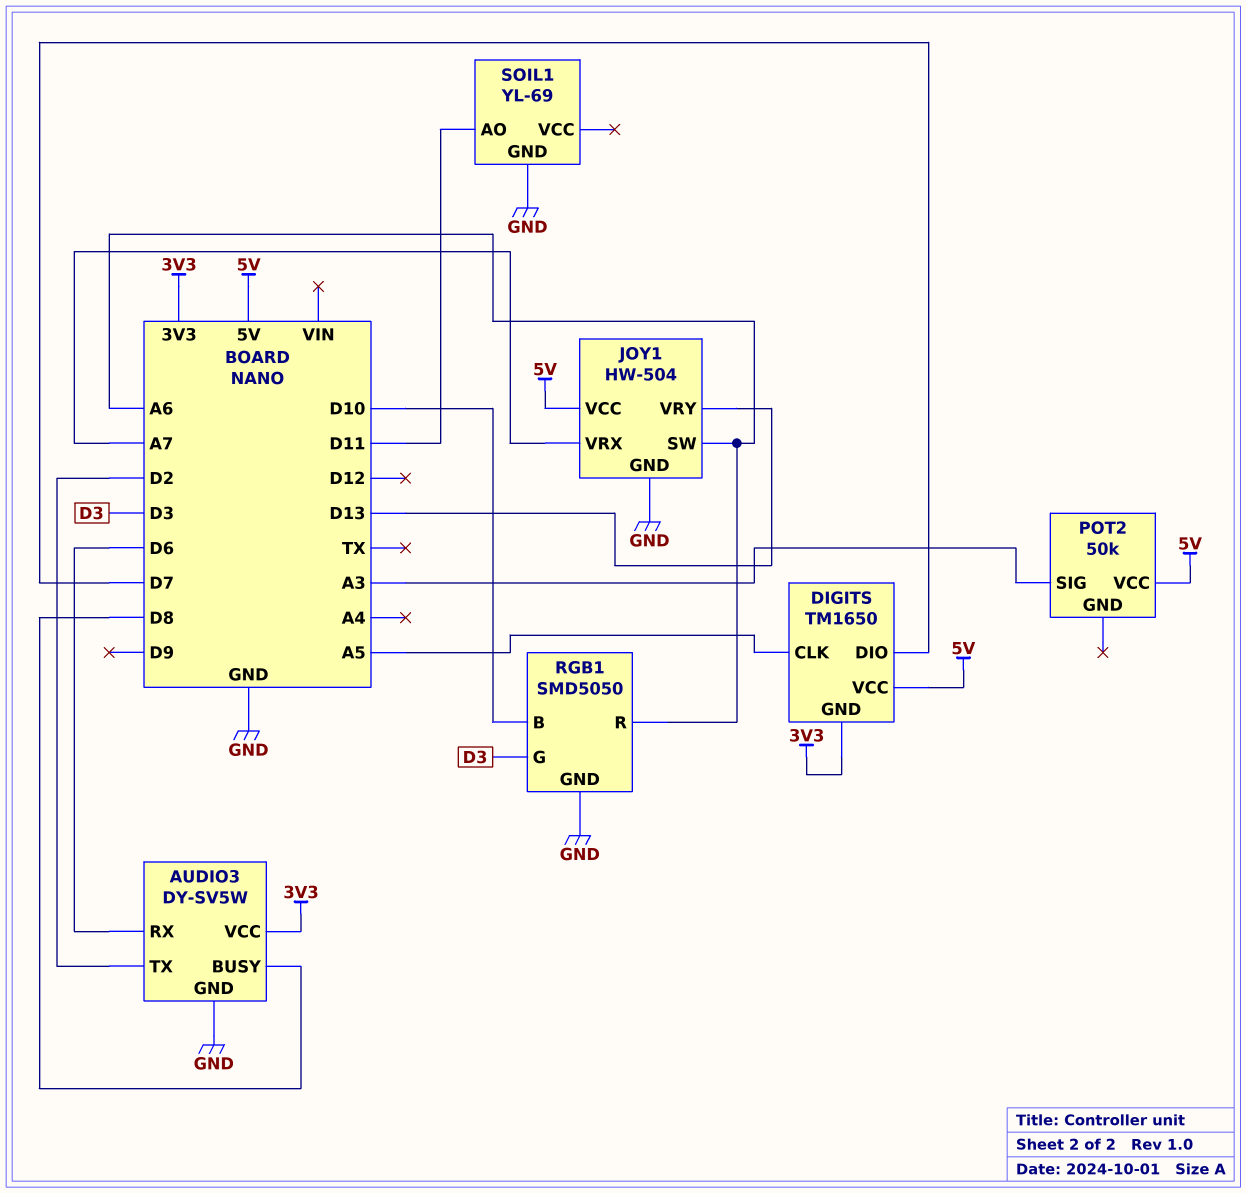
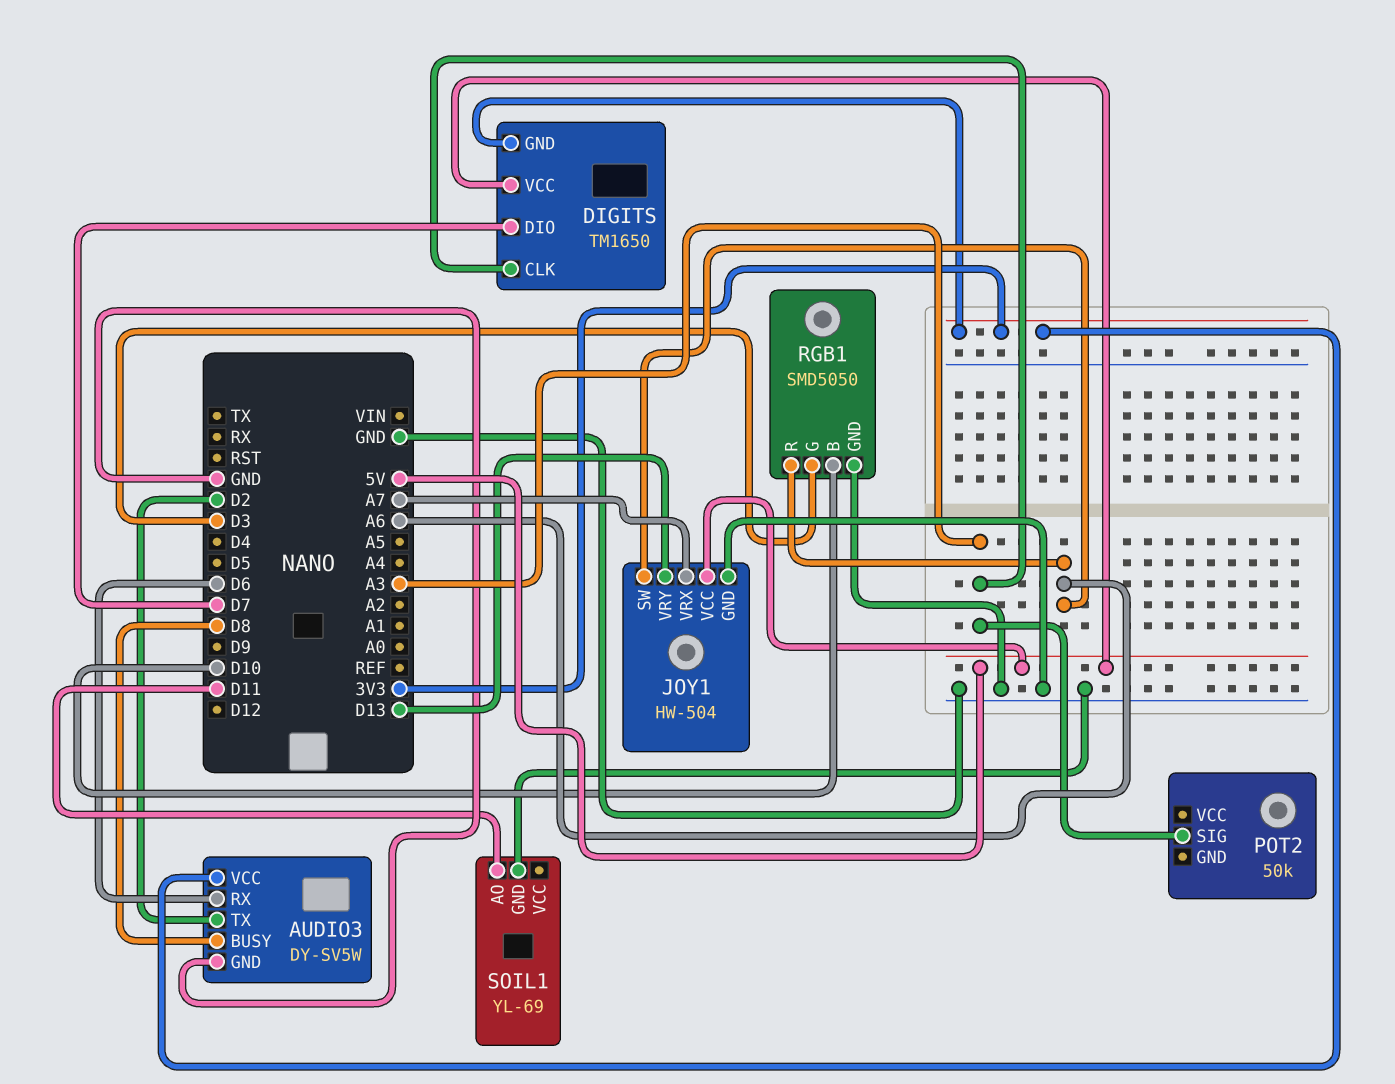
DIGITS pin CLK: A5 -> A3
POT2 pin VCC: 5V -> none

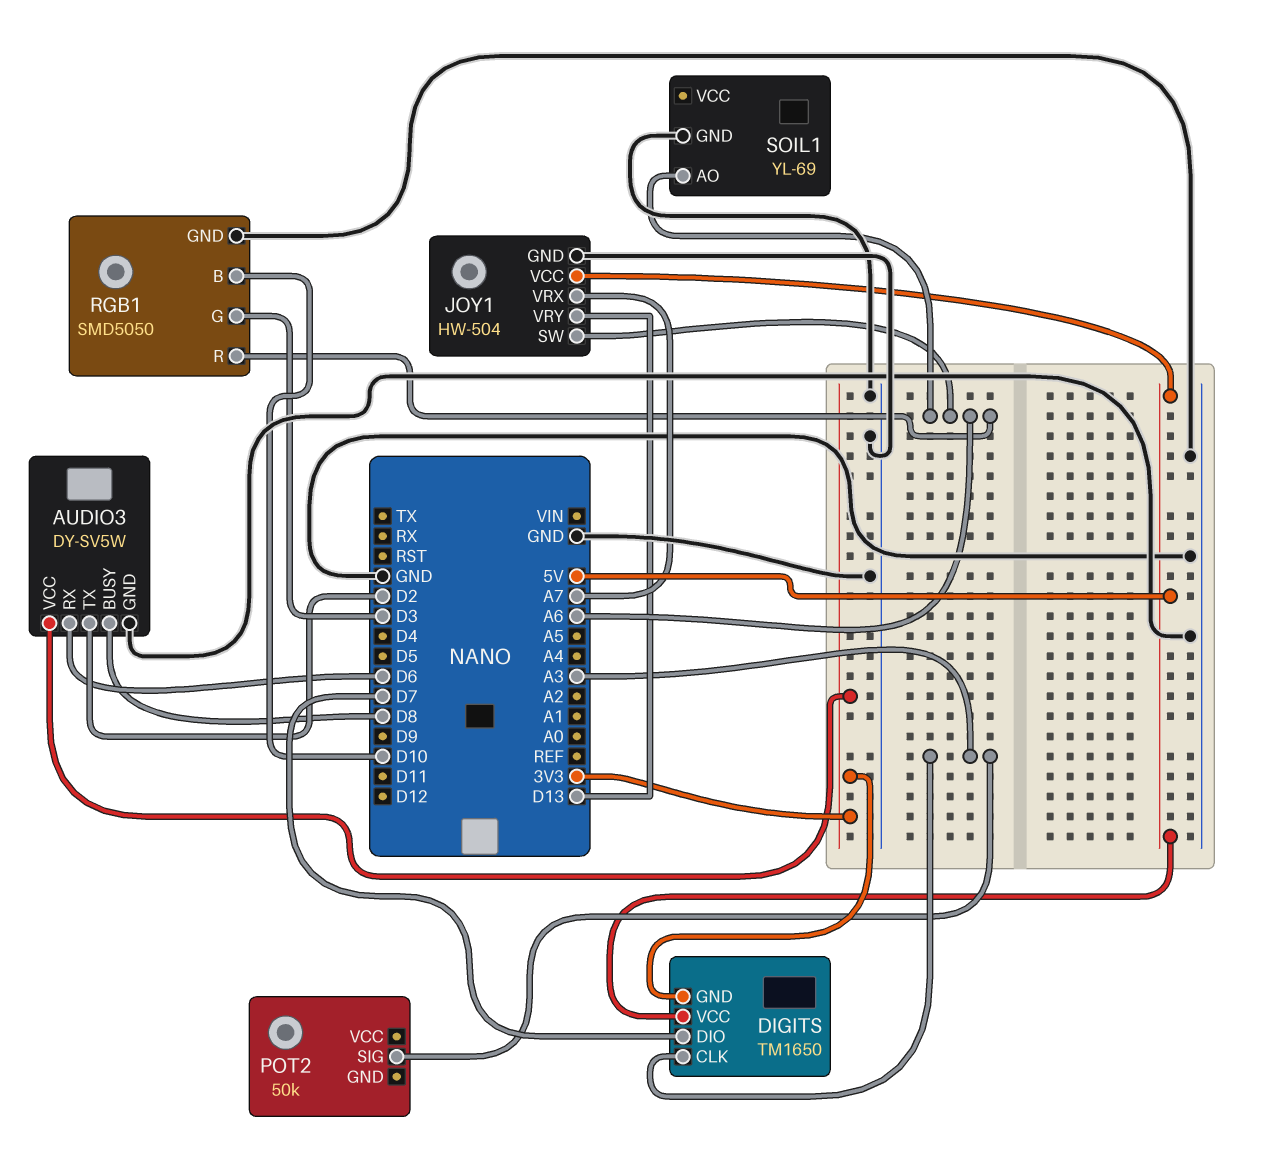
SOIL1 pin AO: D11 -> A6

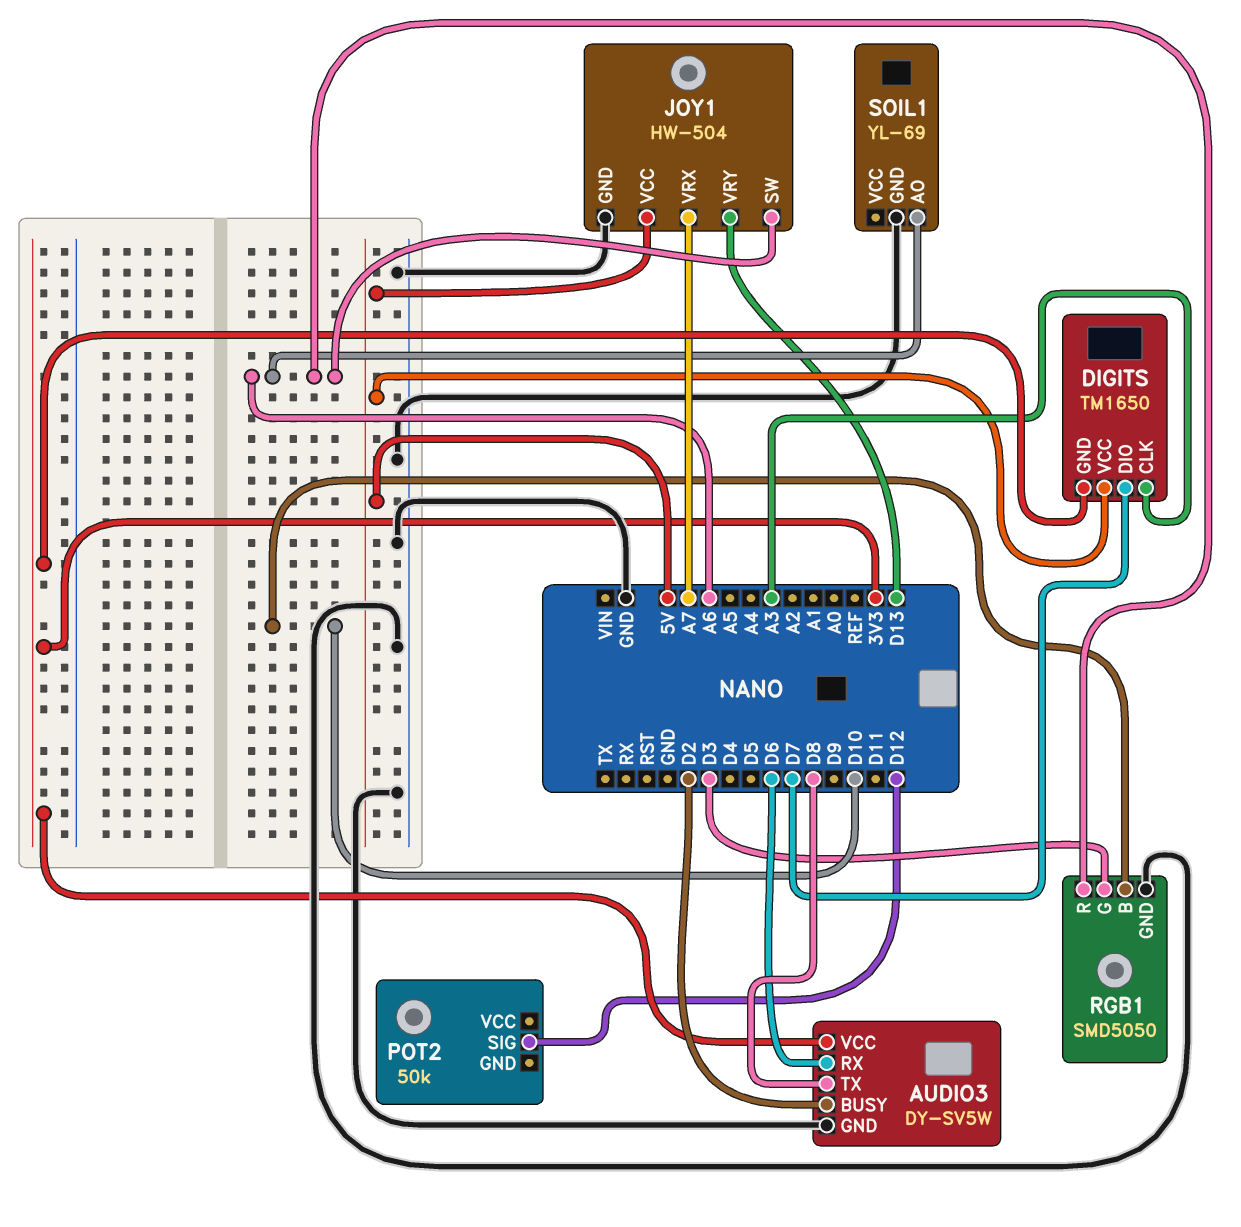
AUDIO3 pin BUSY: D8 -> D2
AUDIO3 pin TX: D2 -> D8
POT2 pin SIG: A3 -> D12

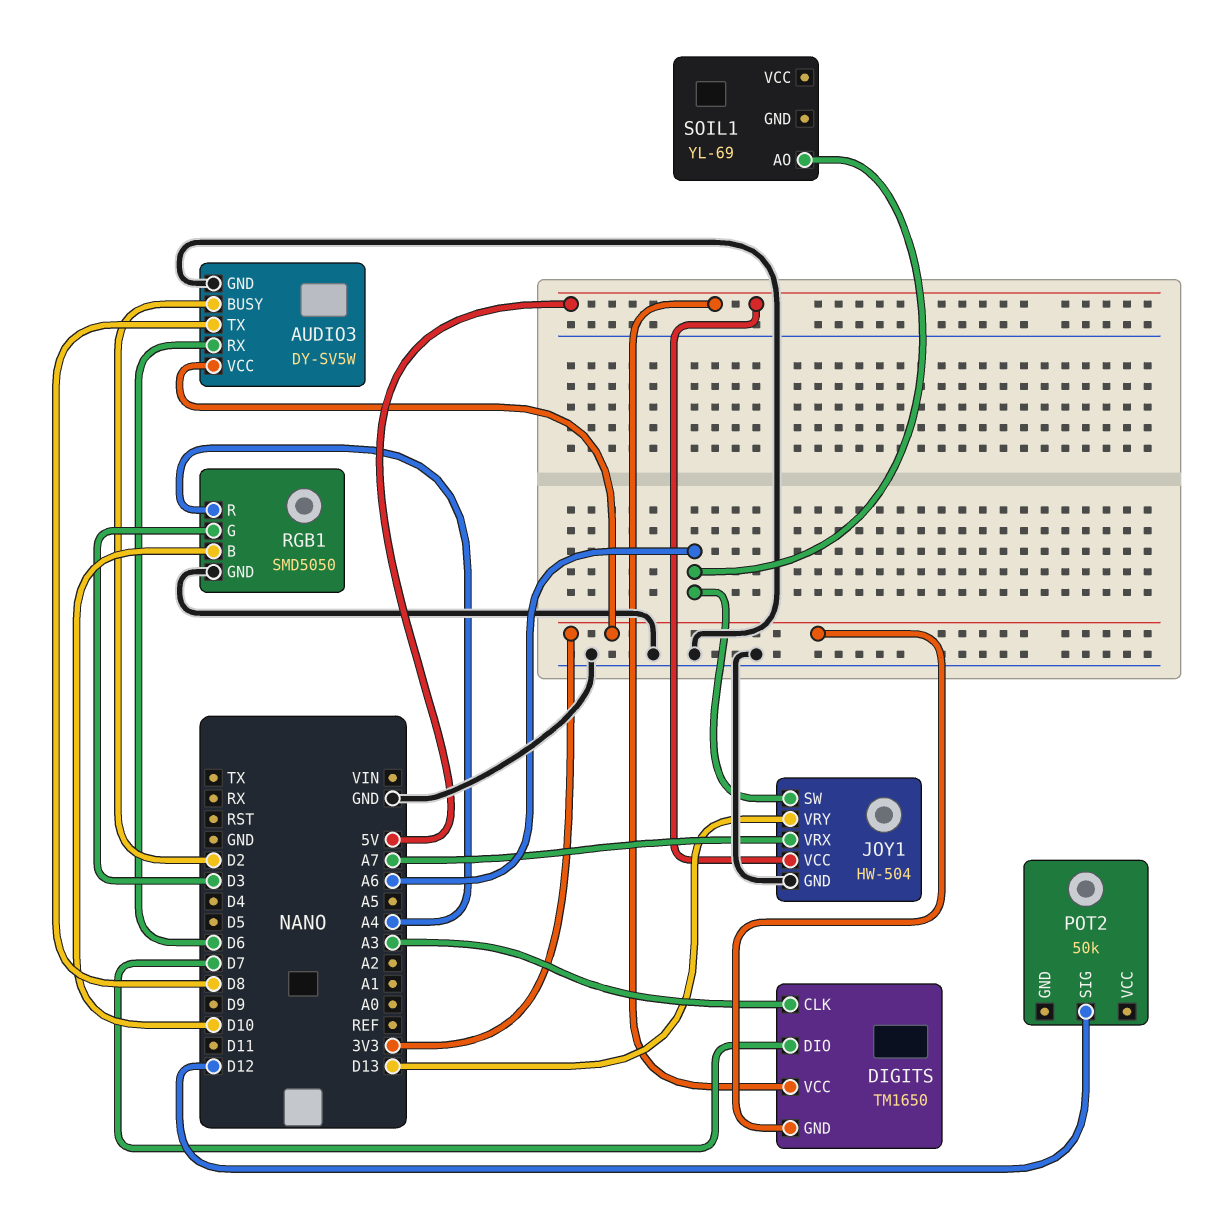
RGB1 pin R: A6 -> A4
SOIL1 pin GND: GND -> none

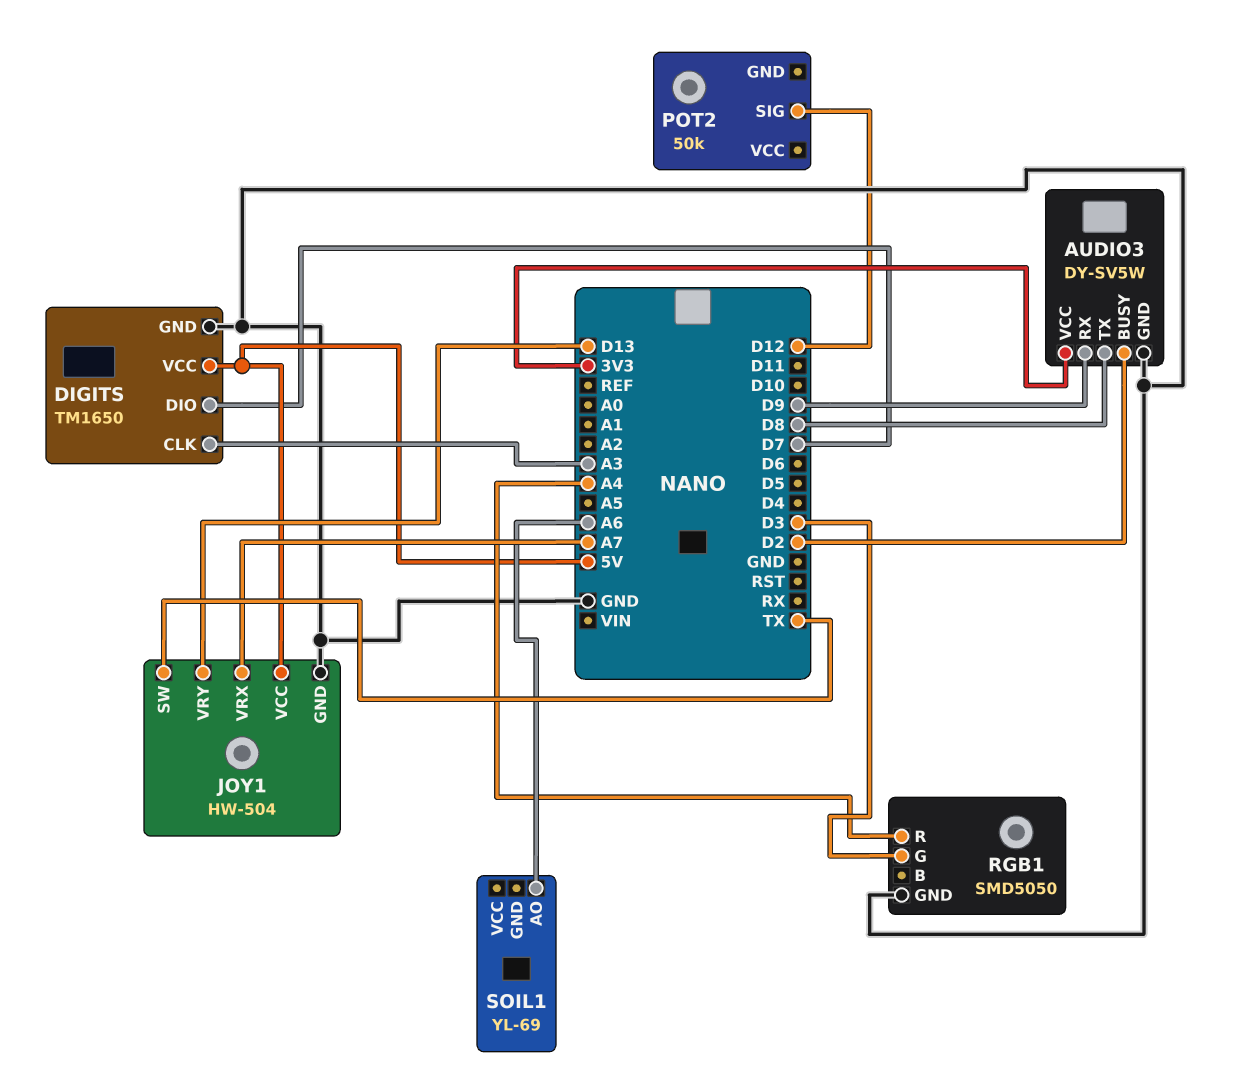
AUDIO3 pin RX: D6 -> D9
DIGITS pin GND: 3V3 -> GND
JOY1 pin SW: A6 -> TX
RGB1 pin B: D10 -> none

